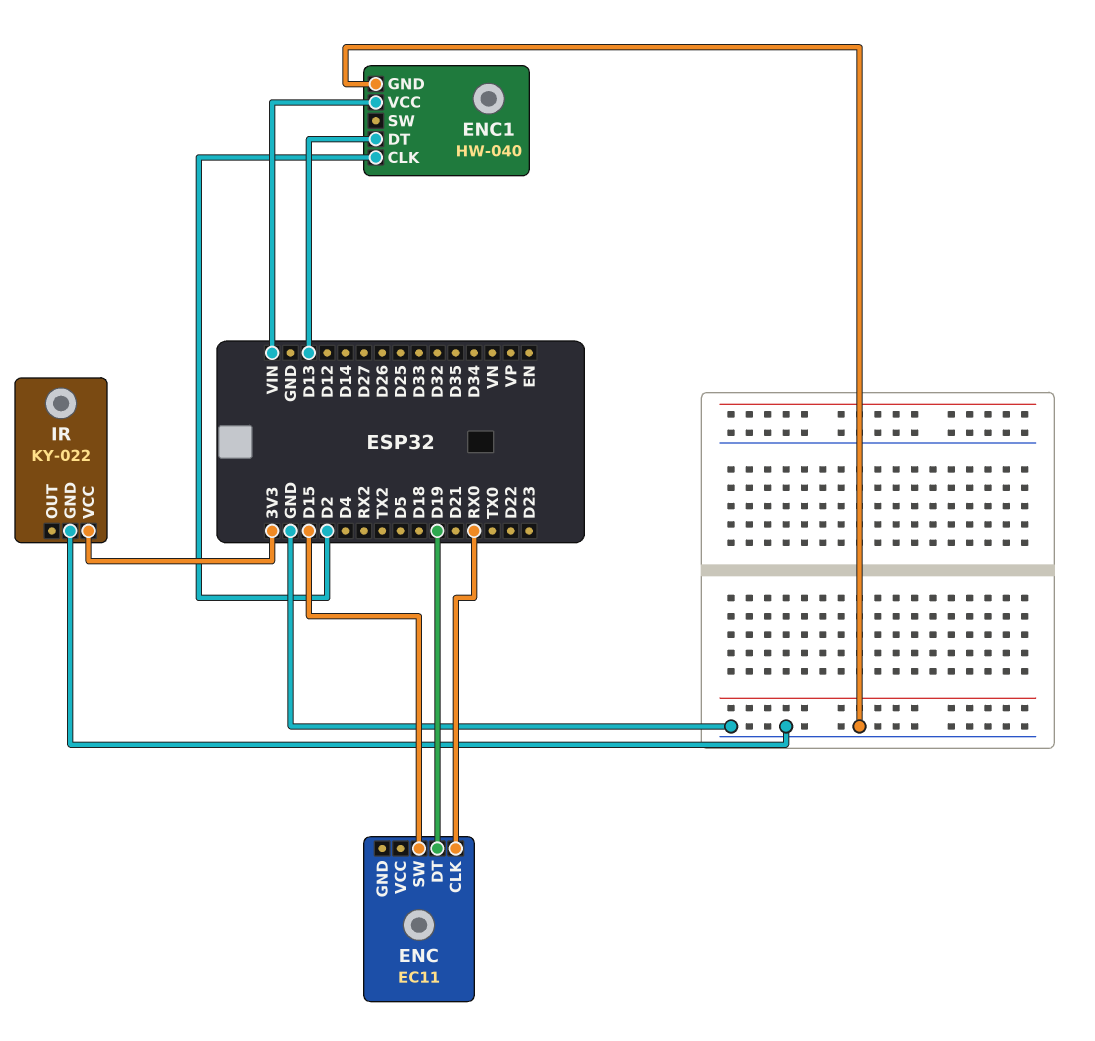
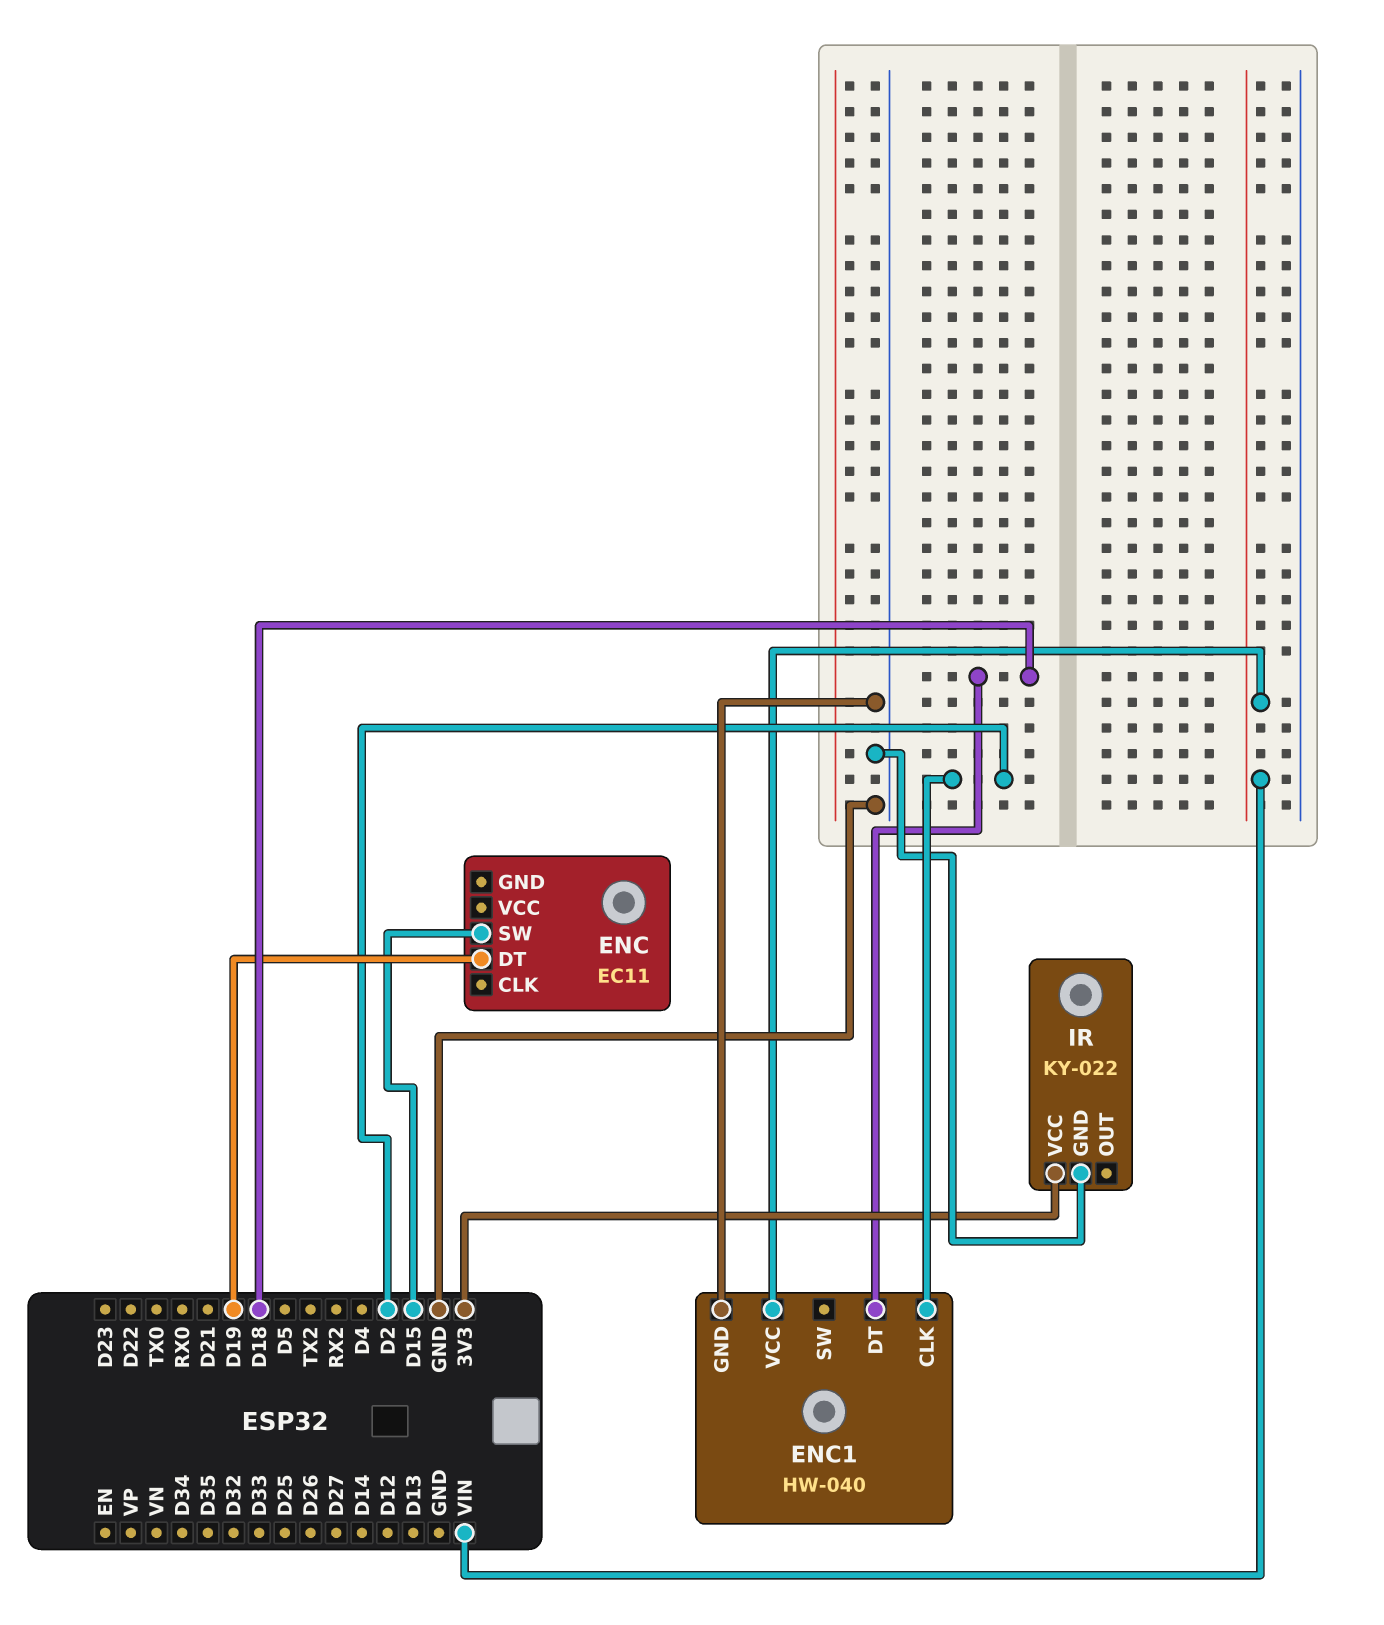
ENC pin CLK: RX0 -> none
ENC1 pin DT: D13 -> D18

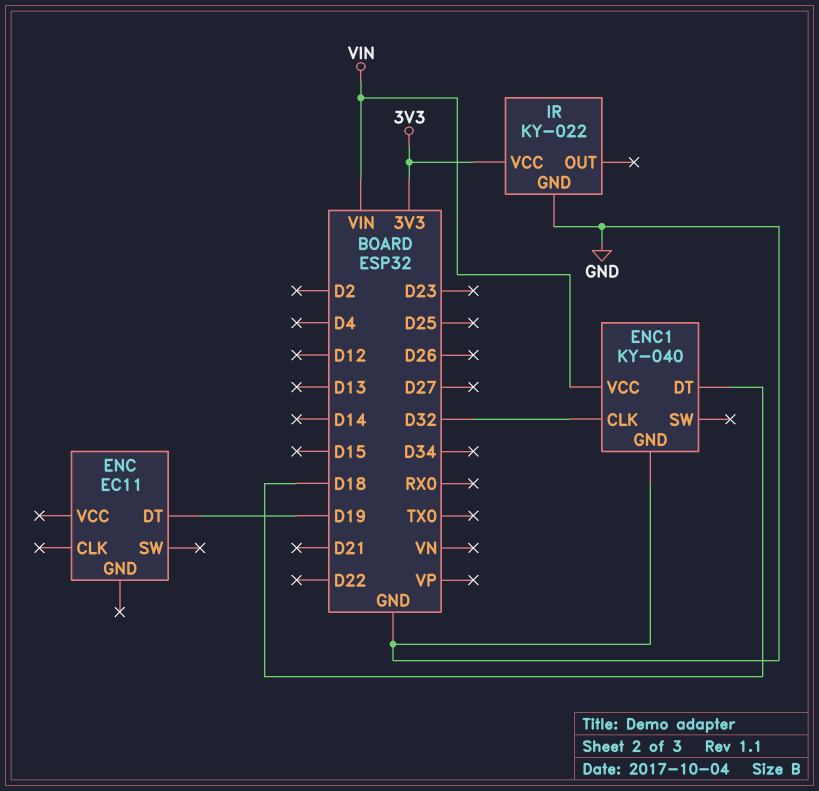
ENC pin SW: D15 -> none
ENC1: HW-040 -> KY-040
ENC1 pin CLK: D2 -> D32

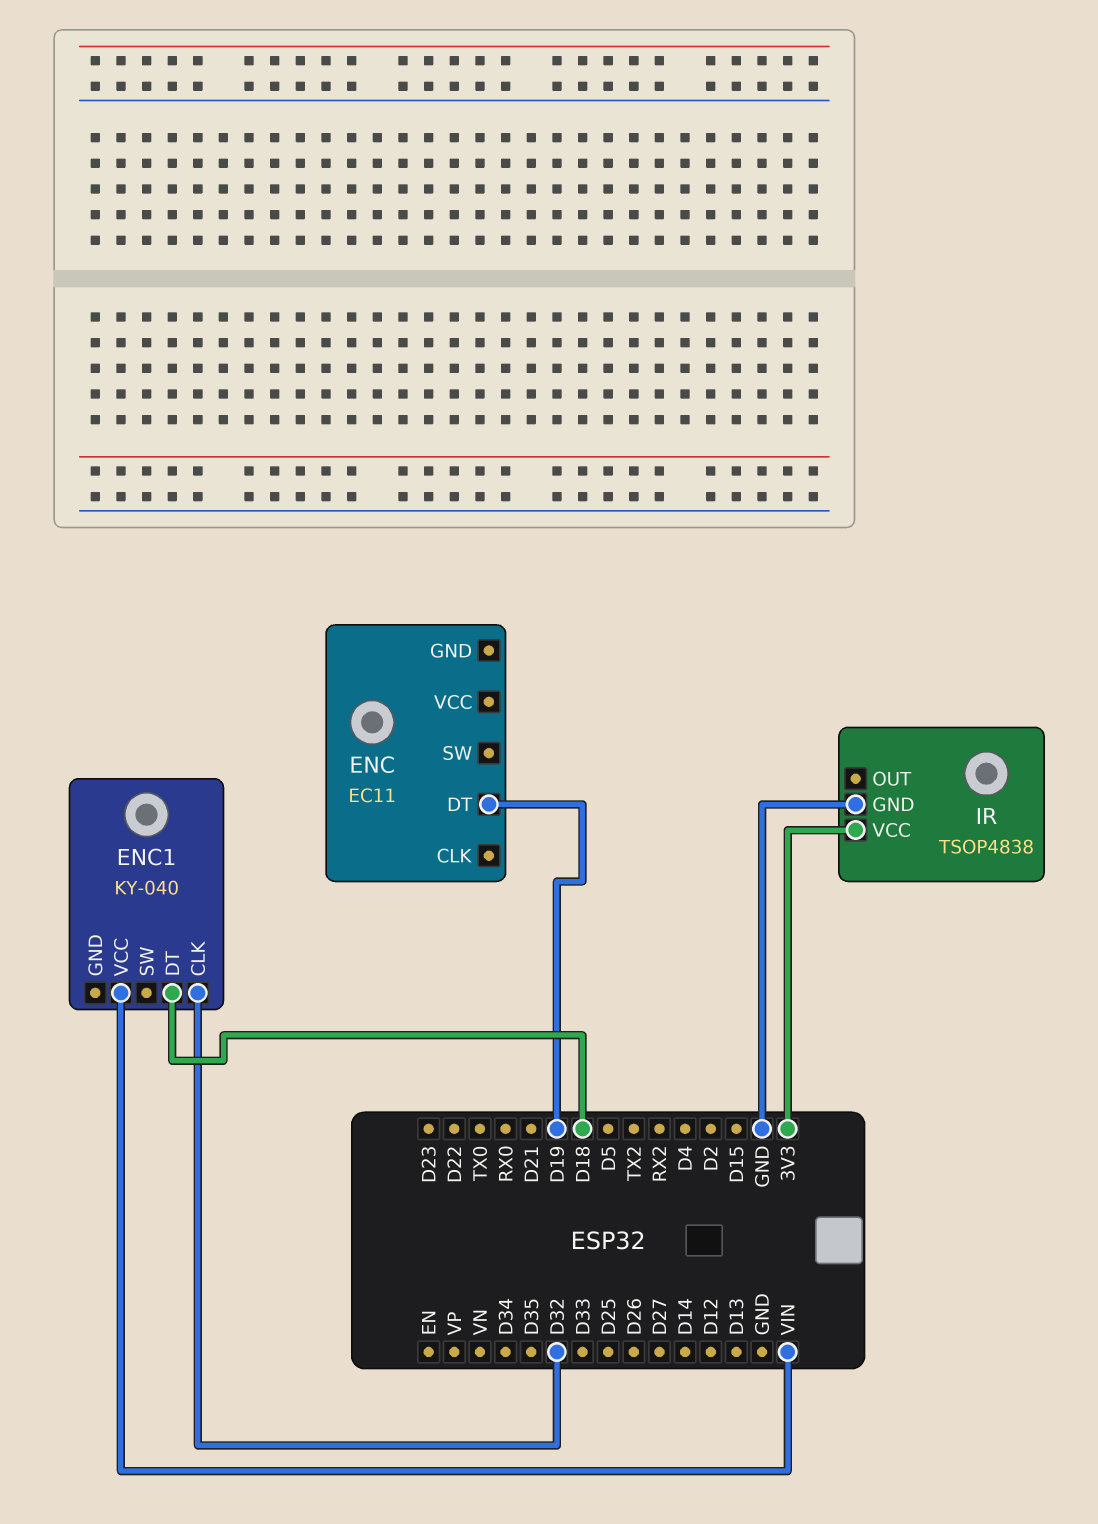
ENC1 pin GND: GND -> none
IR: KY-022 -> TSOP4838

